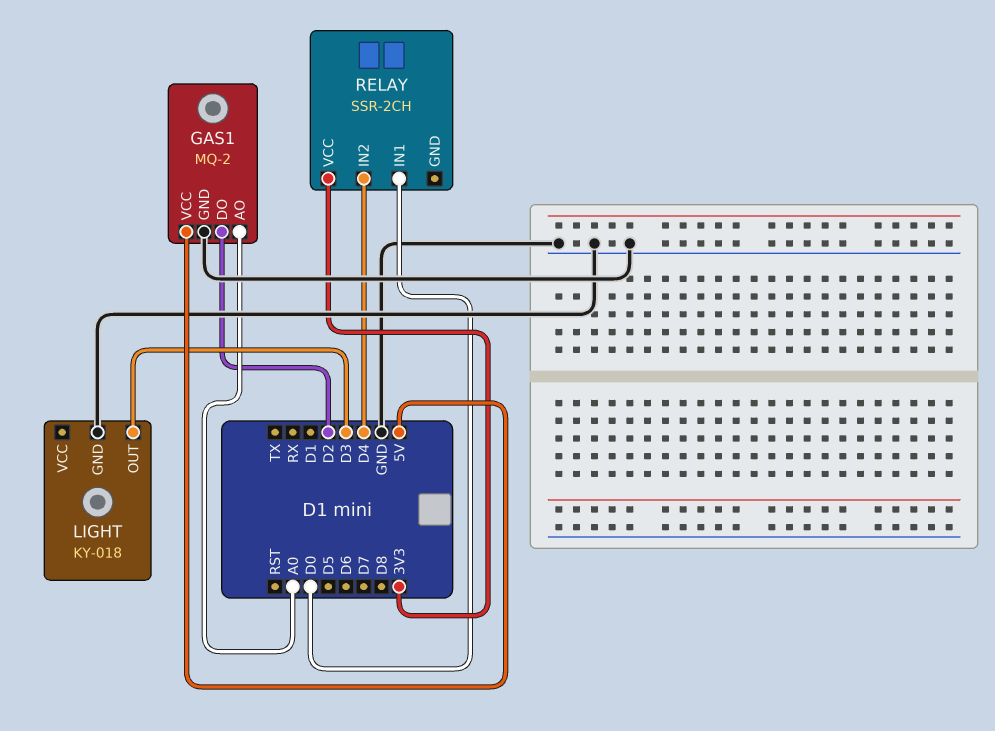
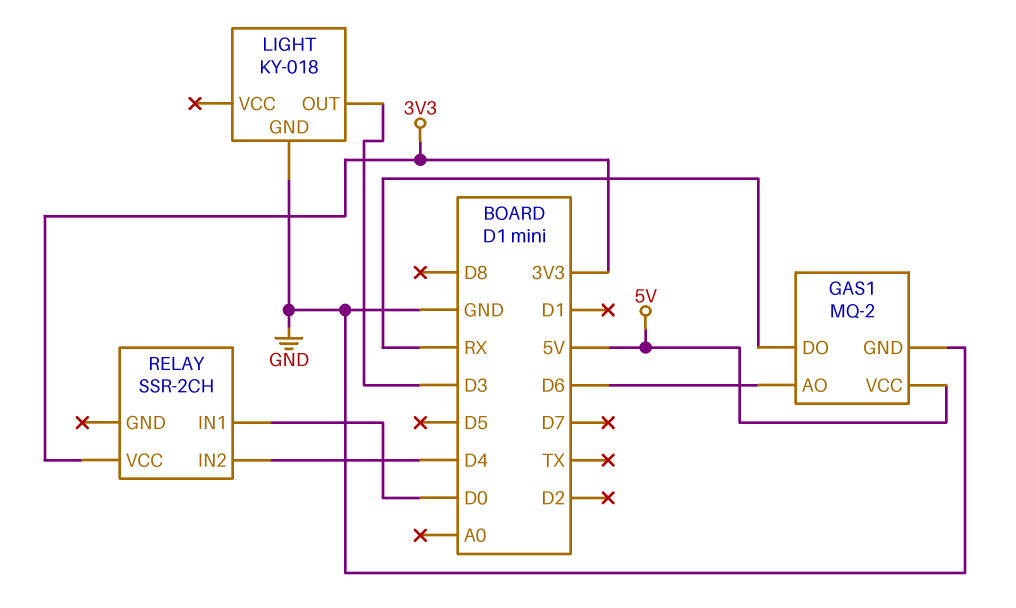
GAS1 pin AO: A0 -> D6
GAS1 pin DO: D2 -> RX

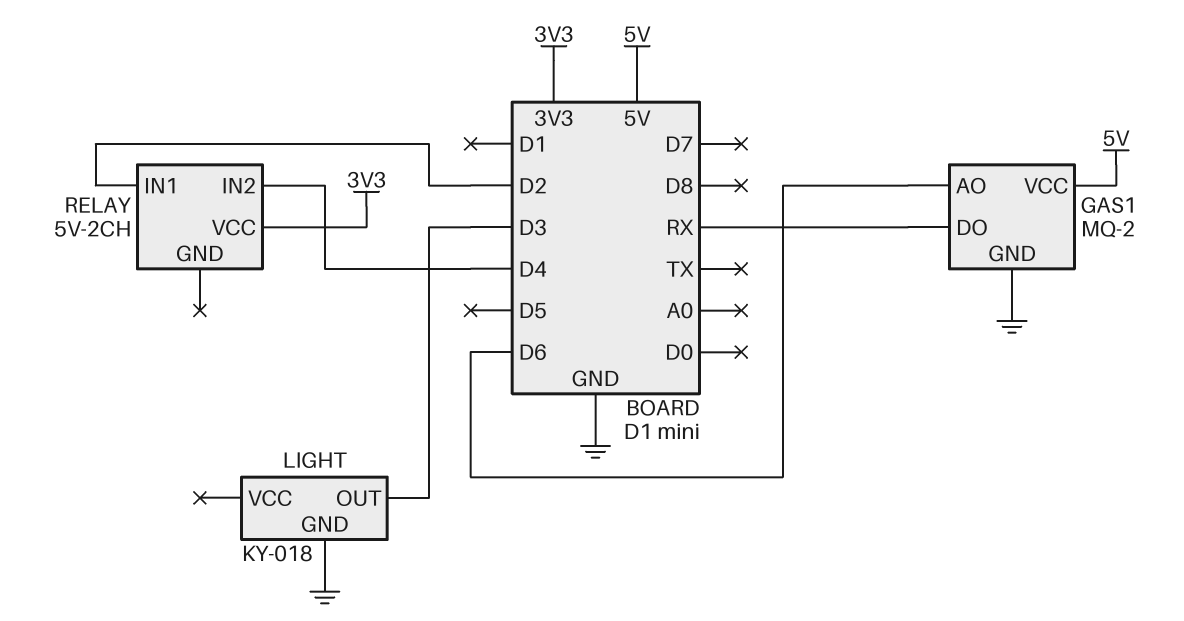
RELAY: SSR-2CH -> 5V-2CH
RELAY pin IN1: D0 -> D2

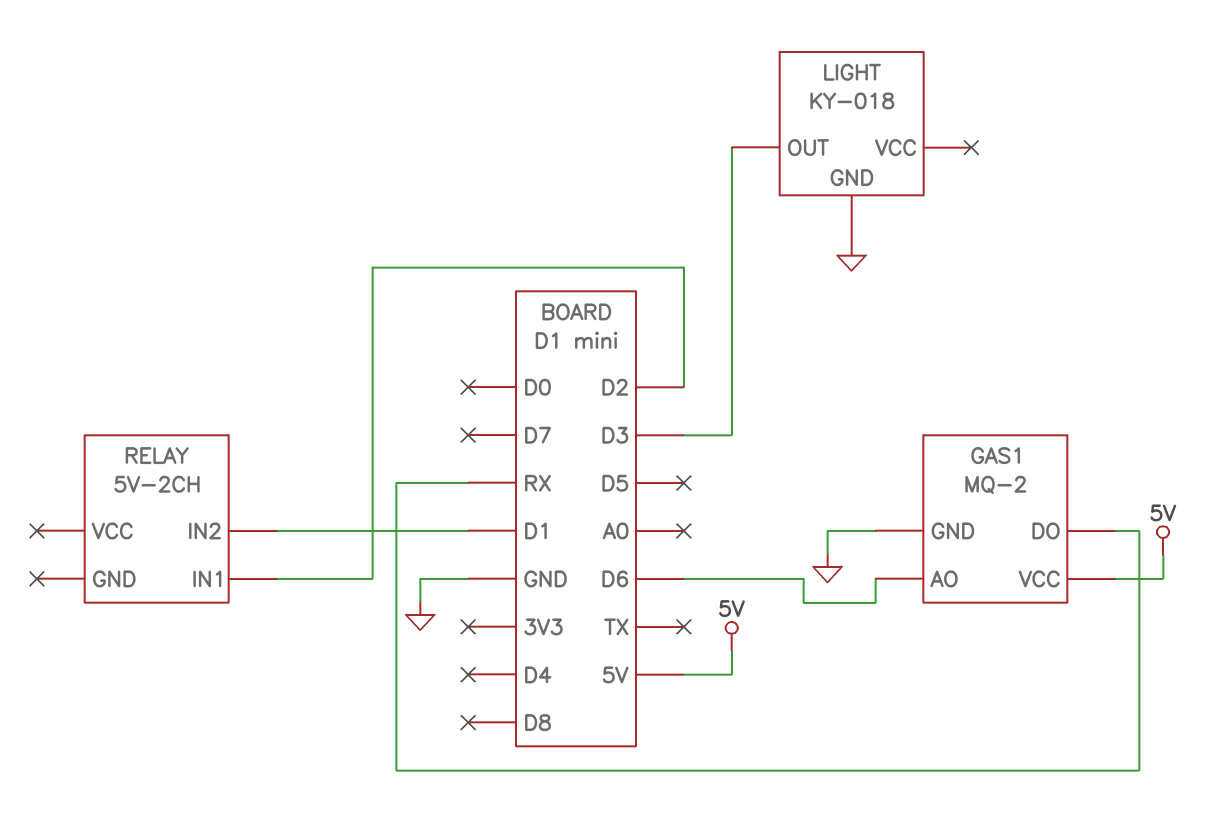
RELAY pin IN2: D4 -> D1
RELAY pin VCC: 3V3 -> none

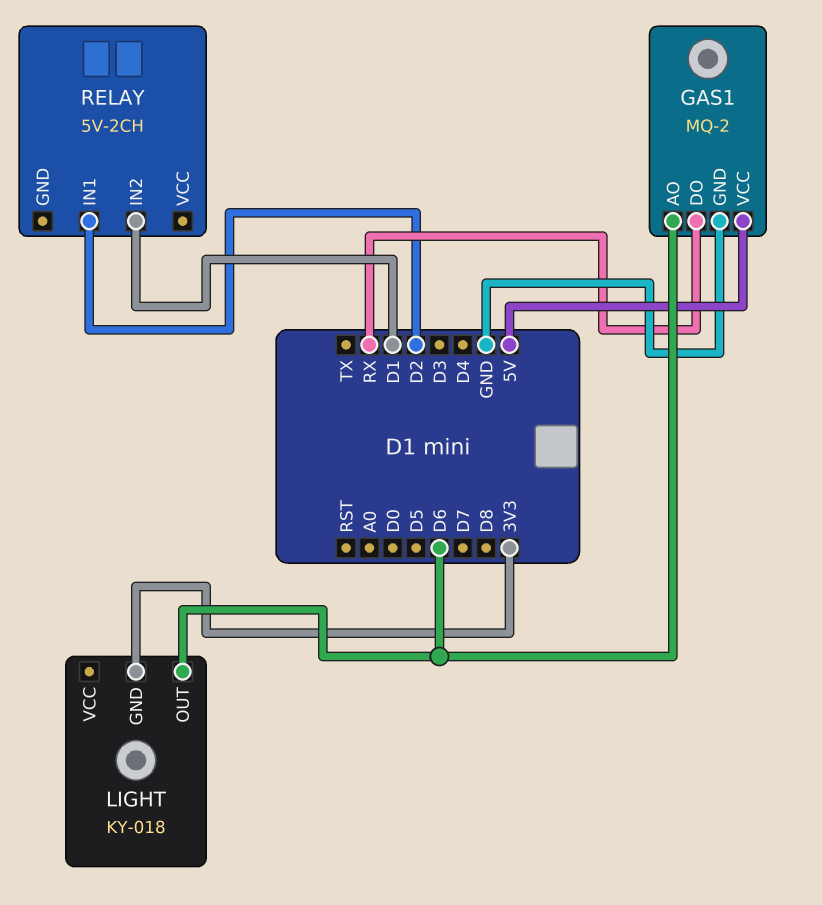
LIGHT pin GND: GND -> 3V3
LIGHT pin OUT: D3 -> D6

